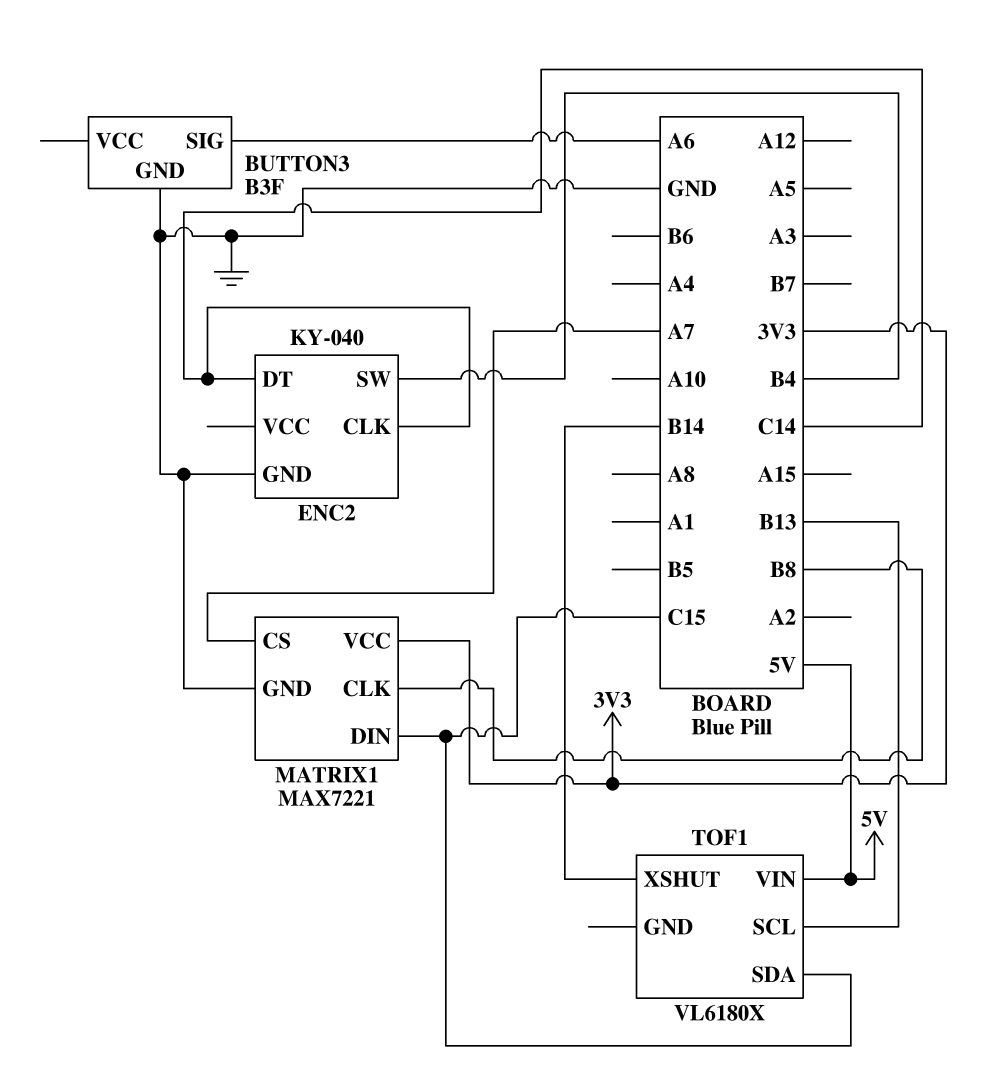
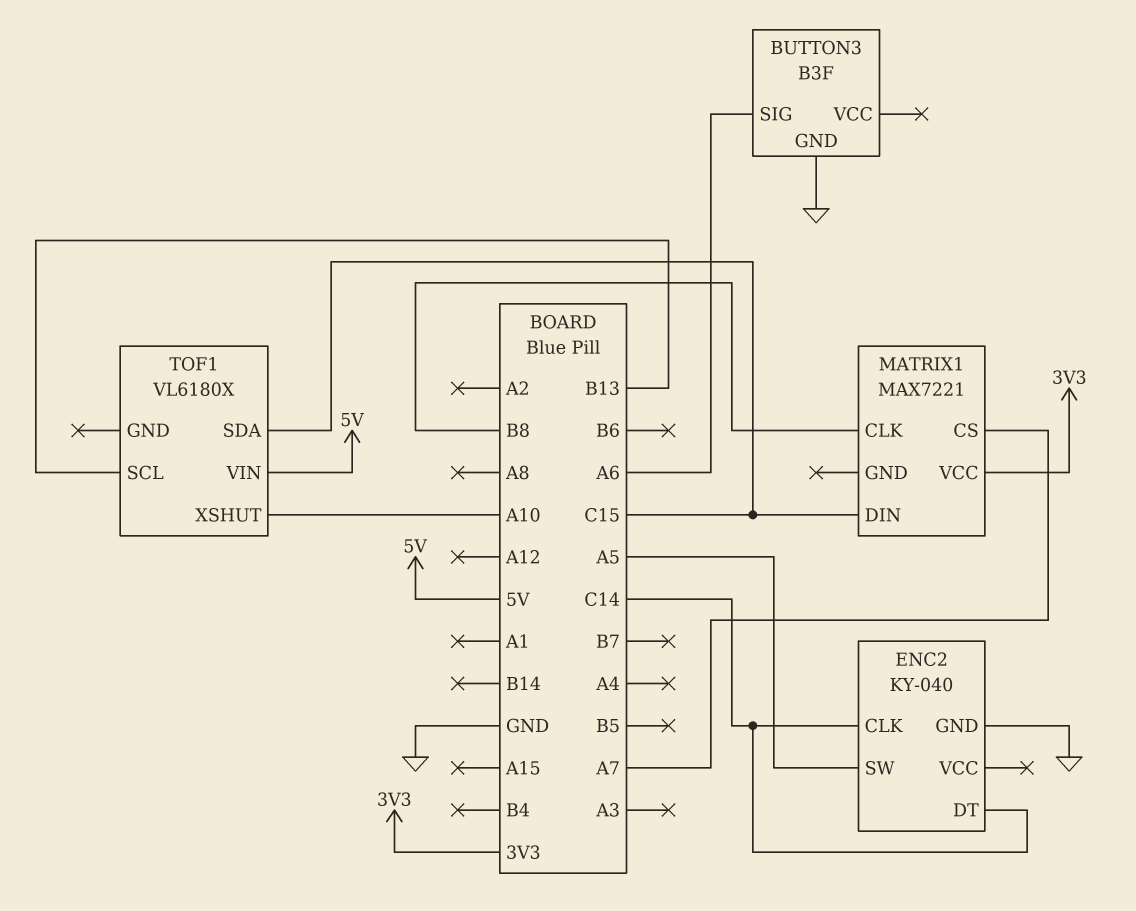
ENC2 pin SW: B4 -> A5
MATRIX1 pin GND: GND -> none
TOF1 pin XSHUT: B14 -> A10

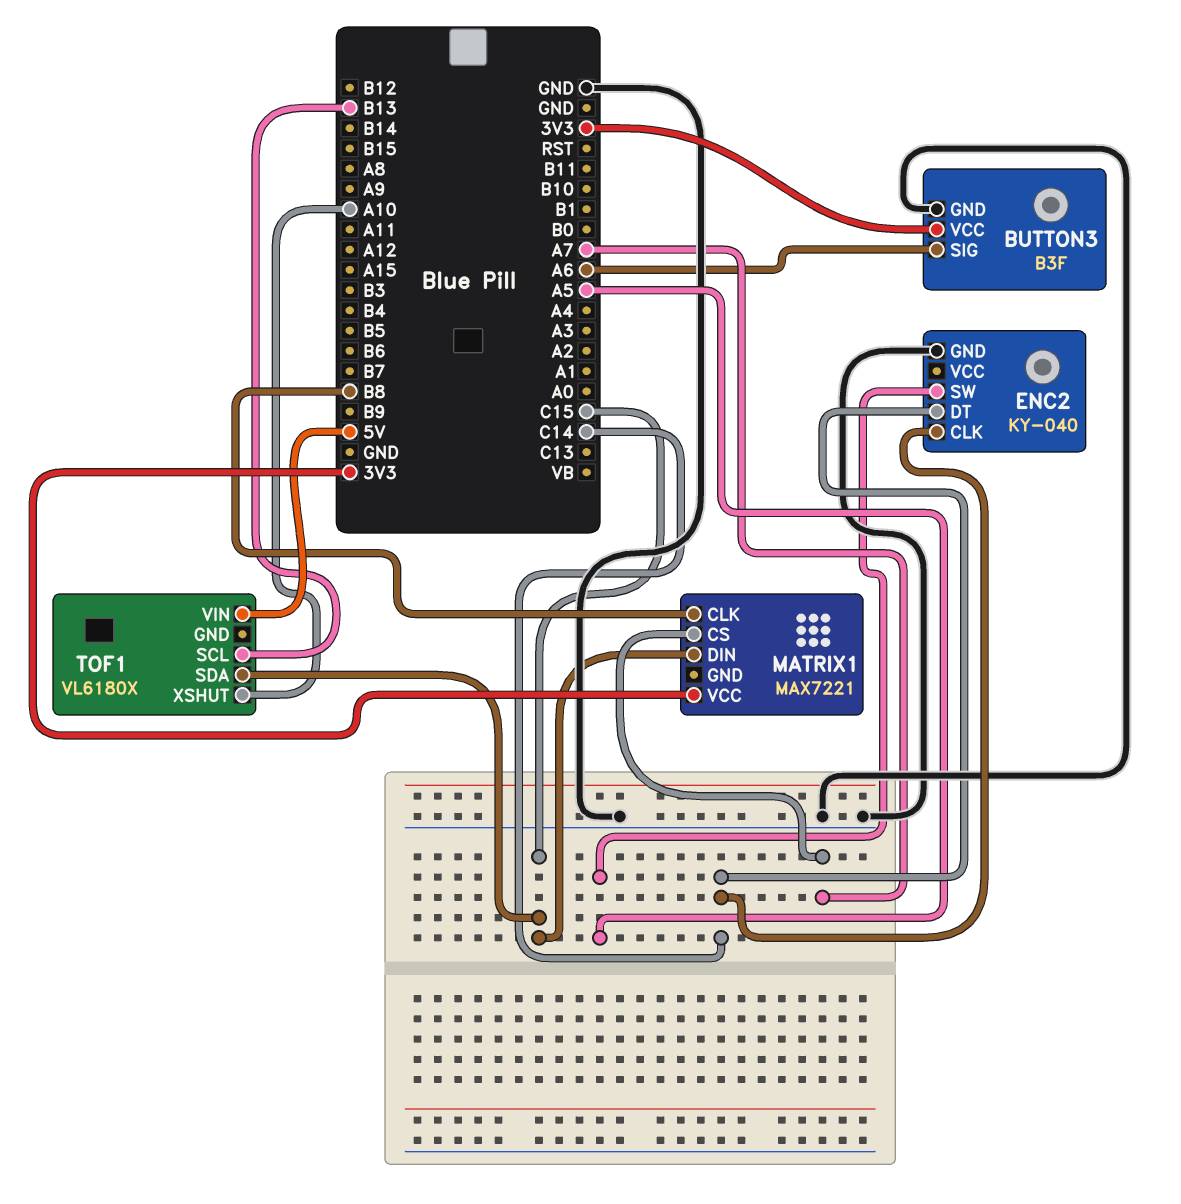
BUTTON3 pin VCC: none -> 3V3

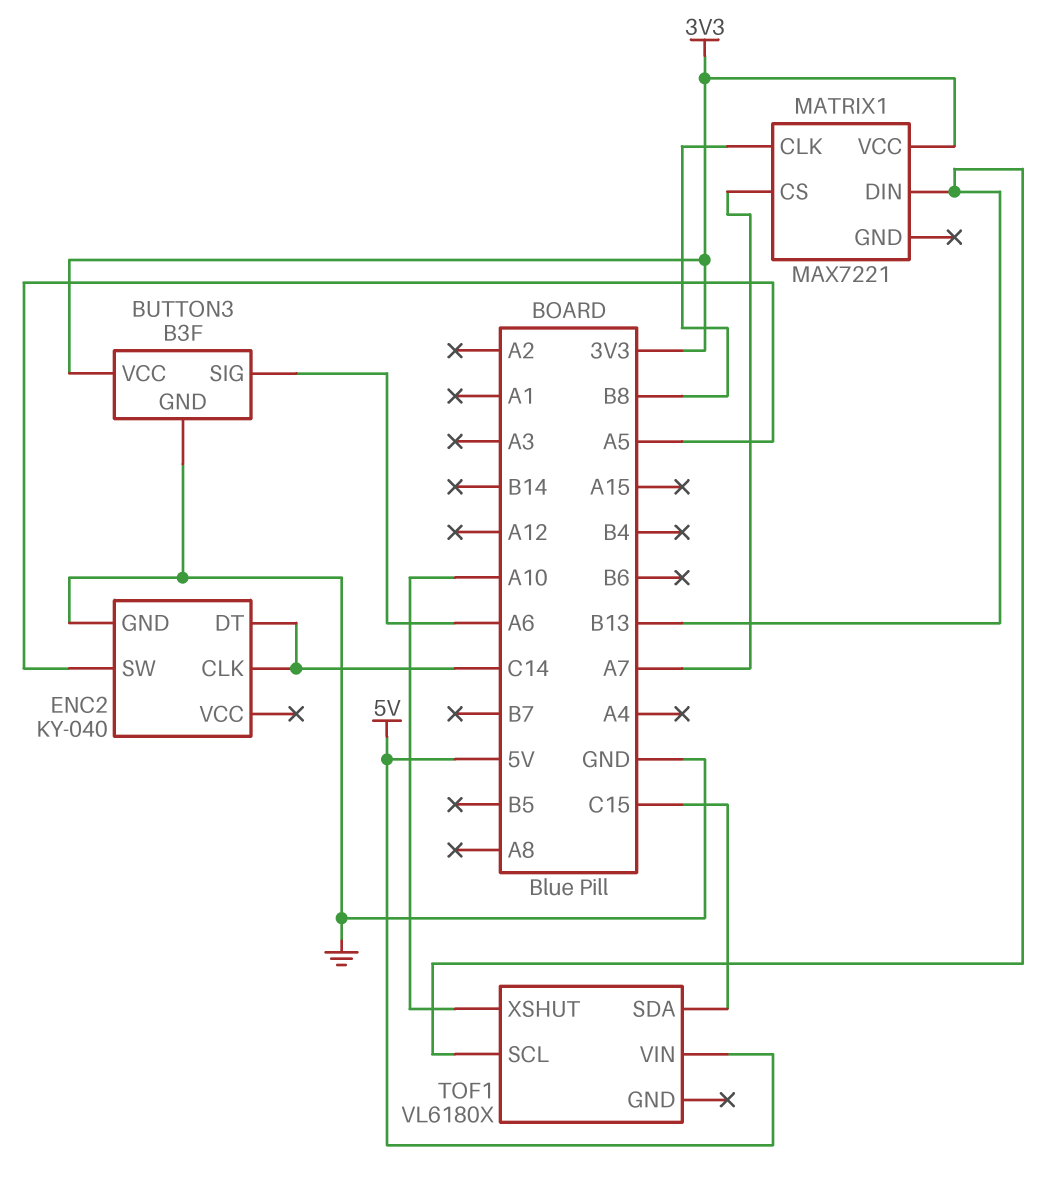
MATRIX1 pin DIN: C15 -> B13

